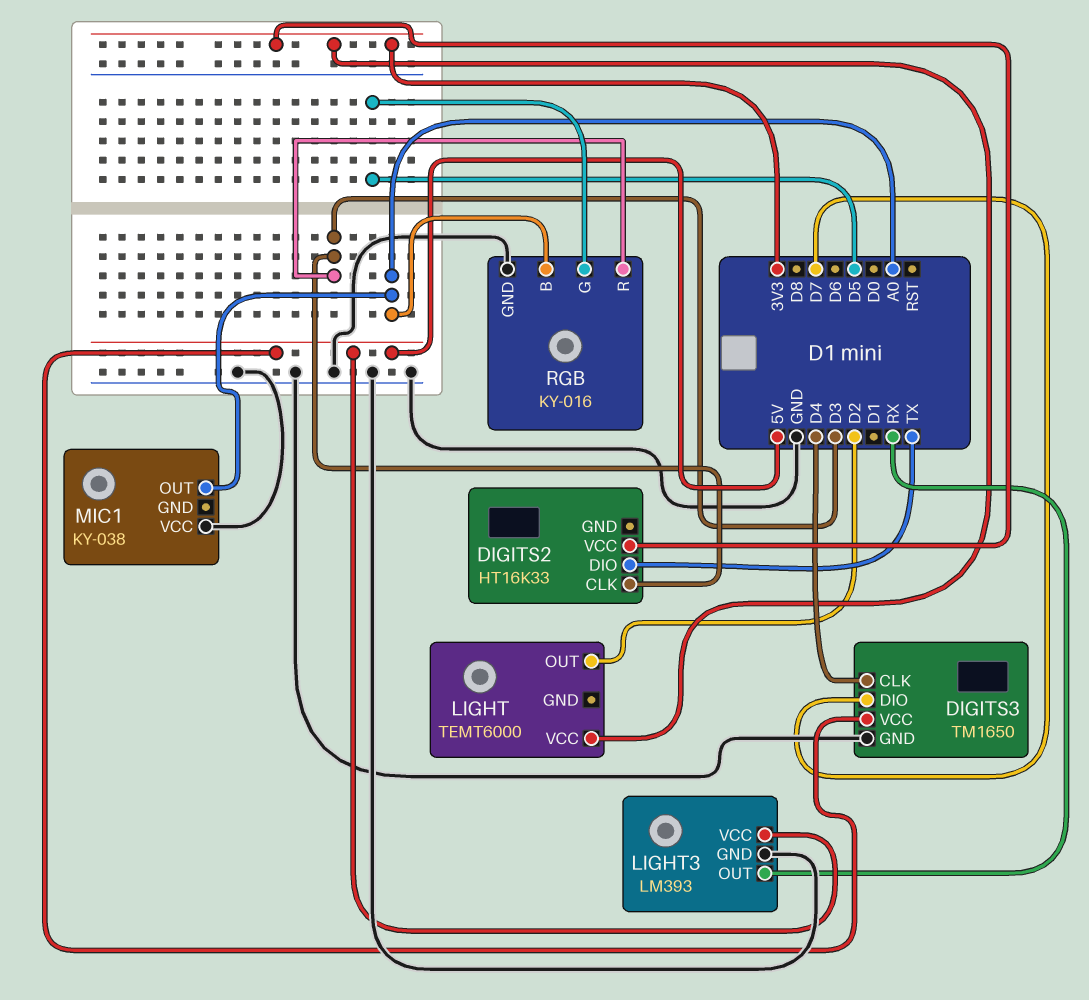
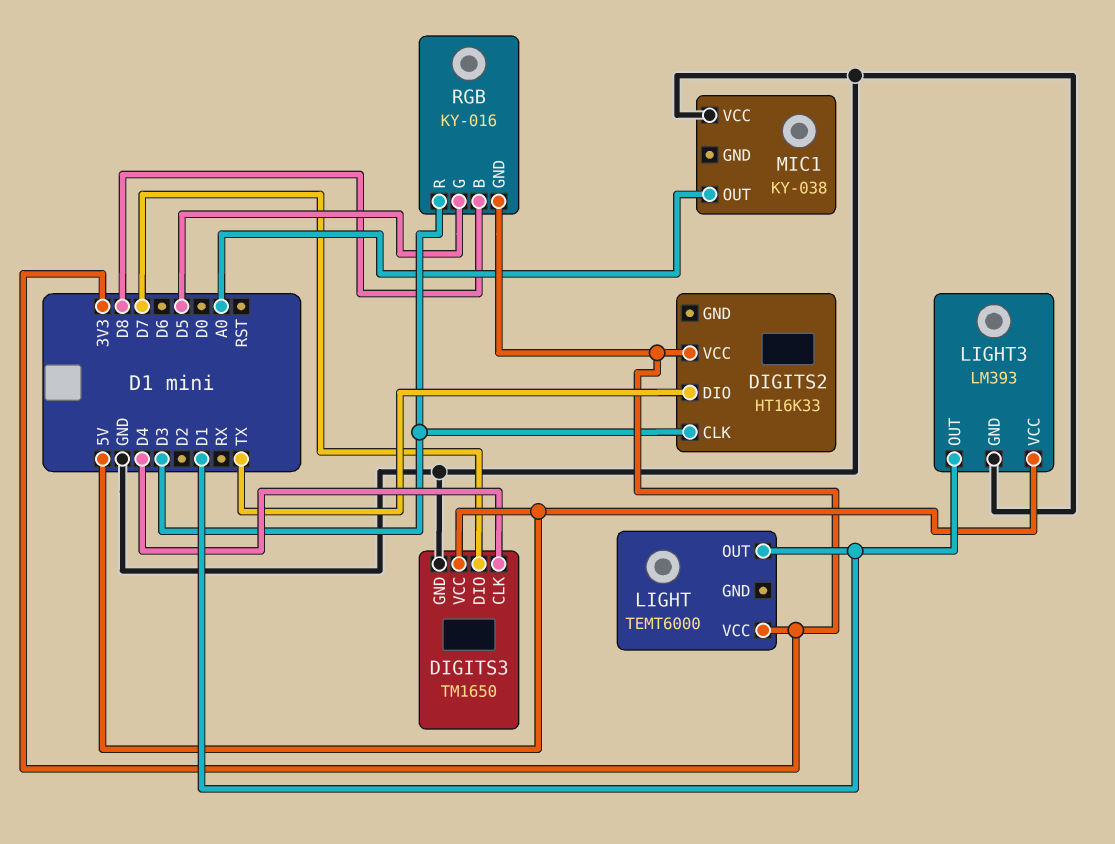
LIGHT pin OUT: D2 -> D1
LIGHT3 pin OUT: RX -> D1
RGB pin B: A0 -> D8
RGB pin GND: GND -> 3V3

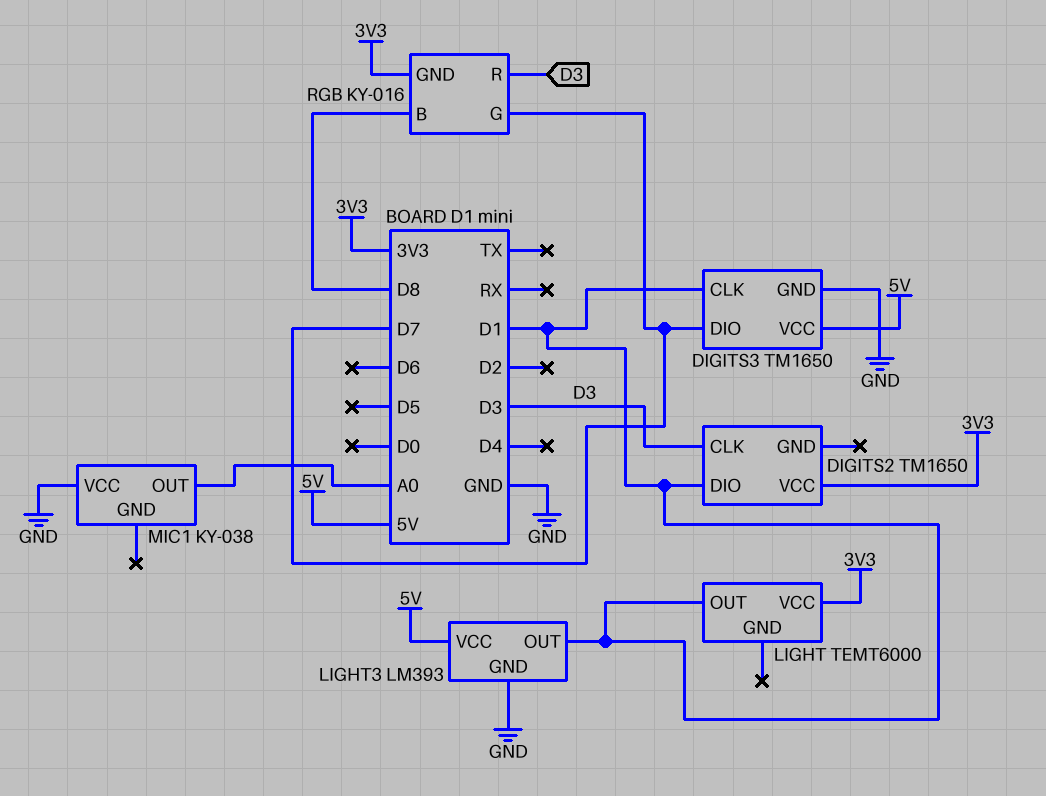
DIGITS2: HT16K33 -> TM1650
DIGITS2 pin DIO: TX -> D1
DIGITS3 pin CLK: D4 -> D1
RGB pin G: D5 -> D7

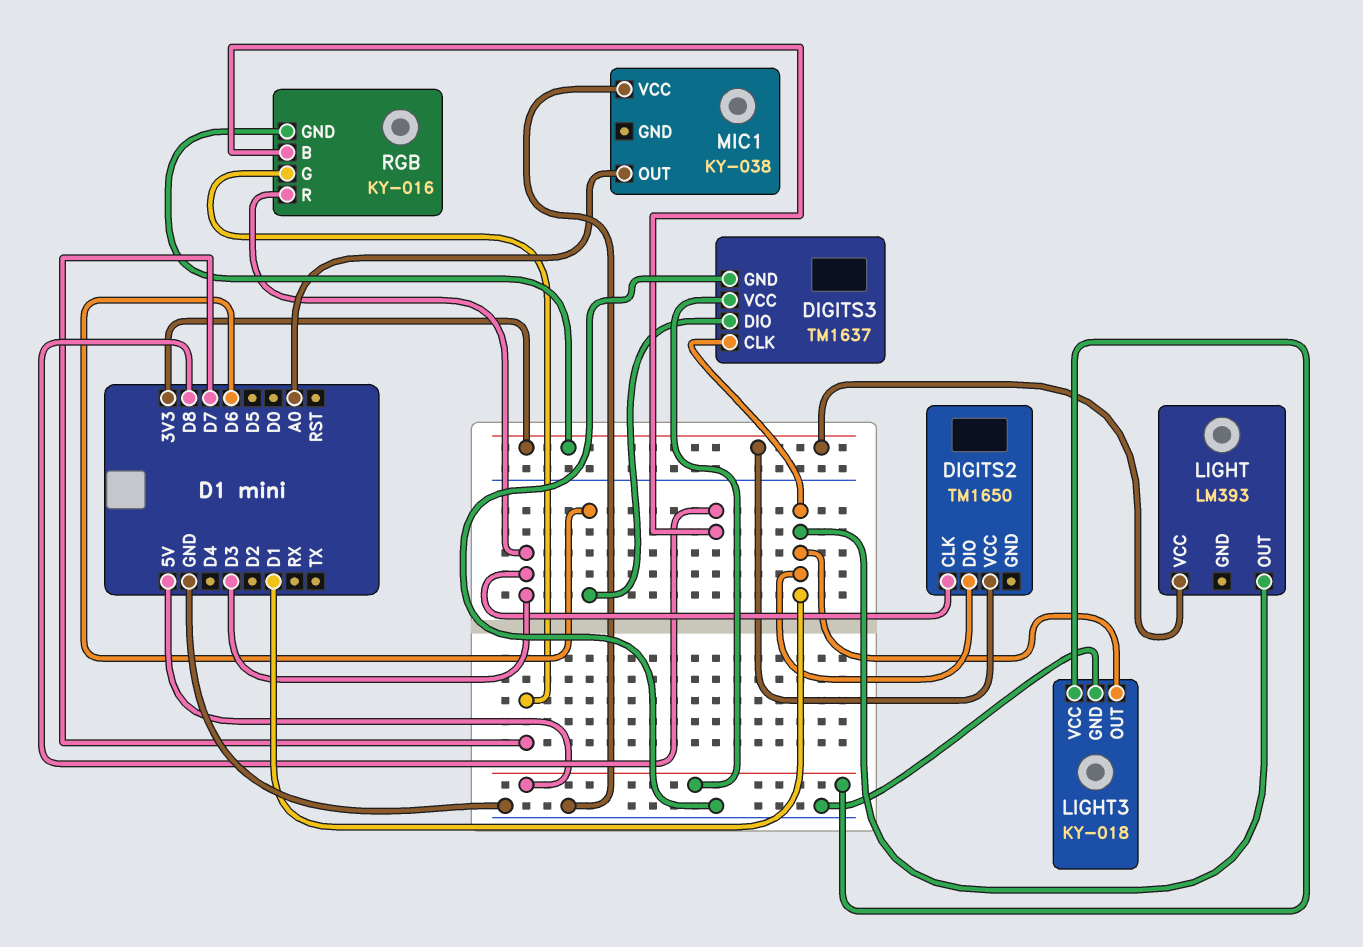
DIGITS3: TM1650 -> TM1637
DIGITS3 pin DIO: D7 -> D6
LIGHT: TEMT6000 -> LM393
LIGHT3: LM393 -> KY-018

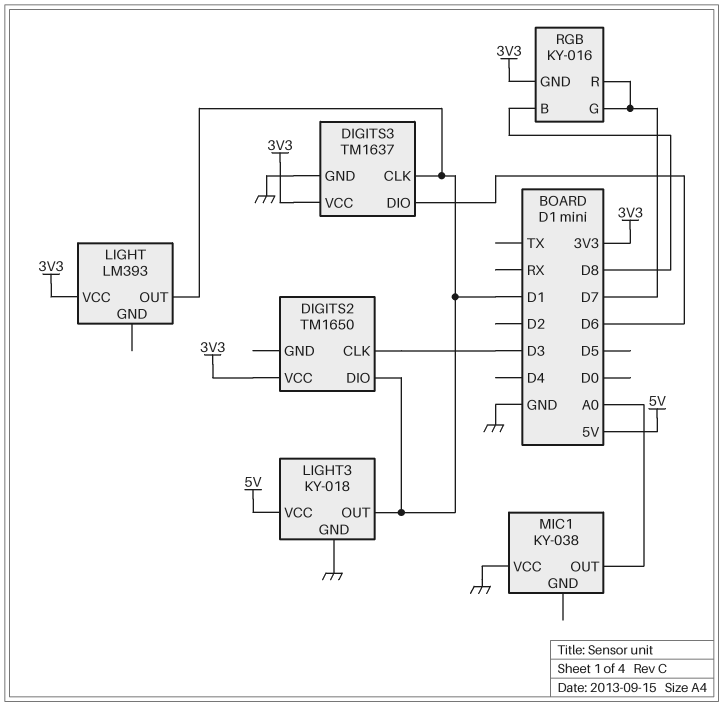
DIGITS3 pin VCC: 5V -> 3V3
RGB pin R: D3 -> D7

